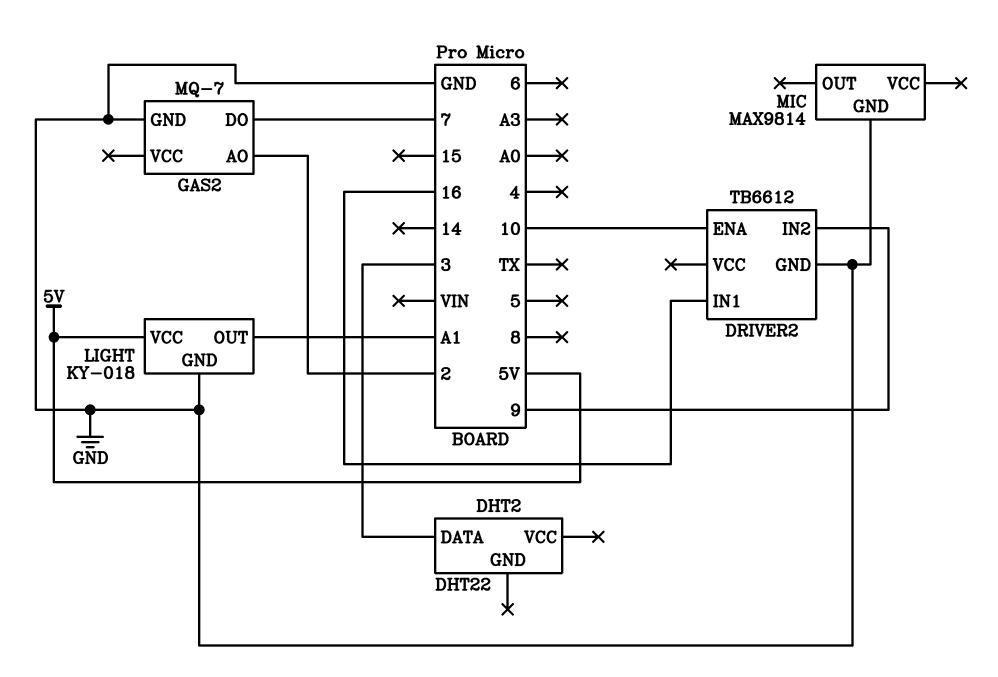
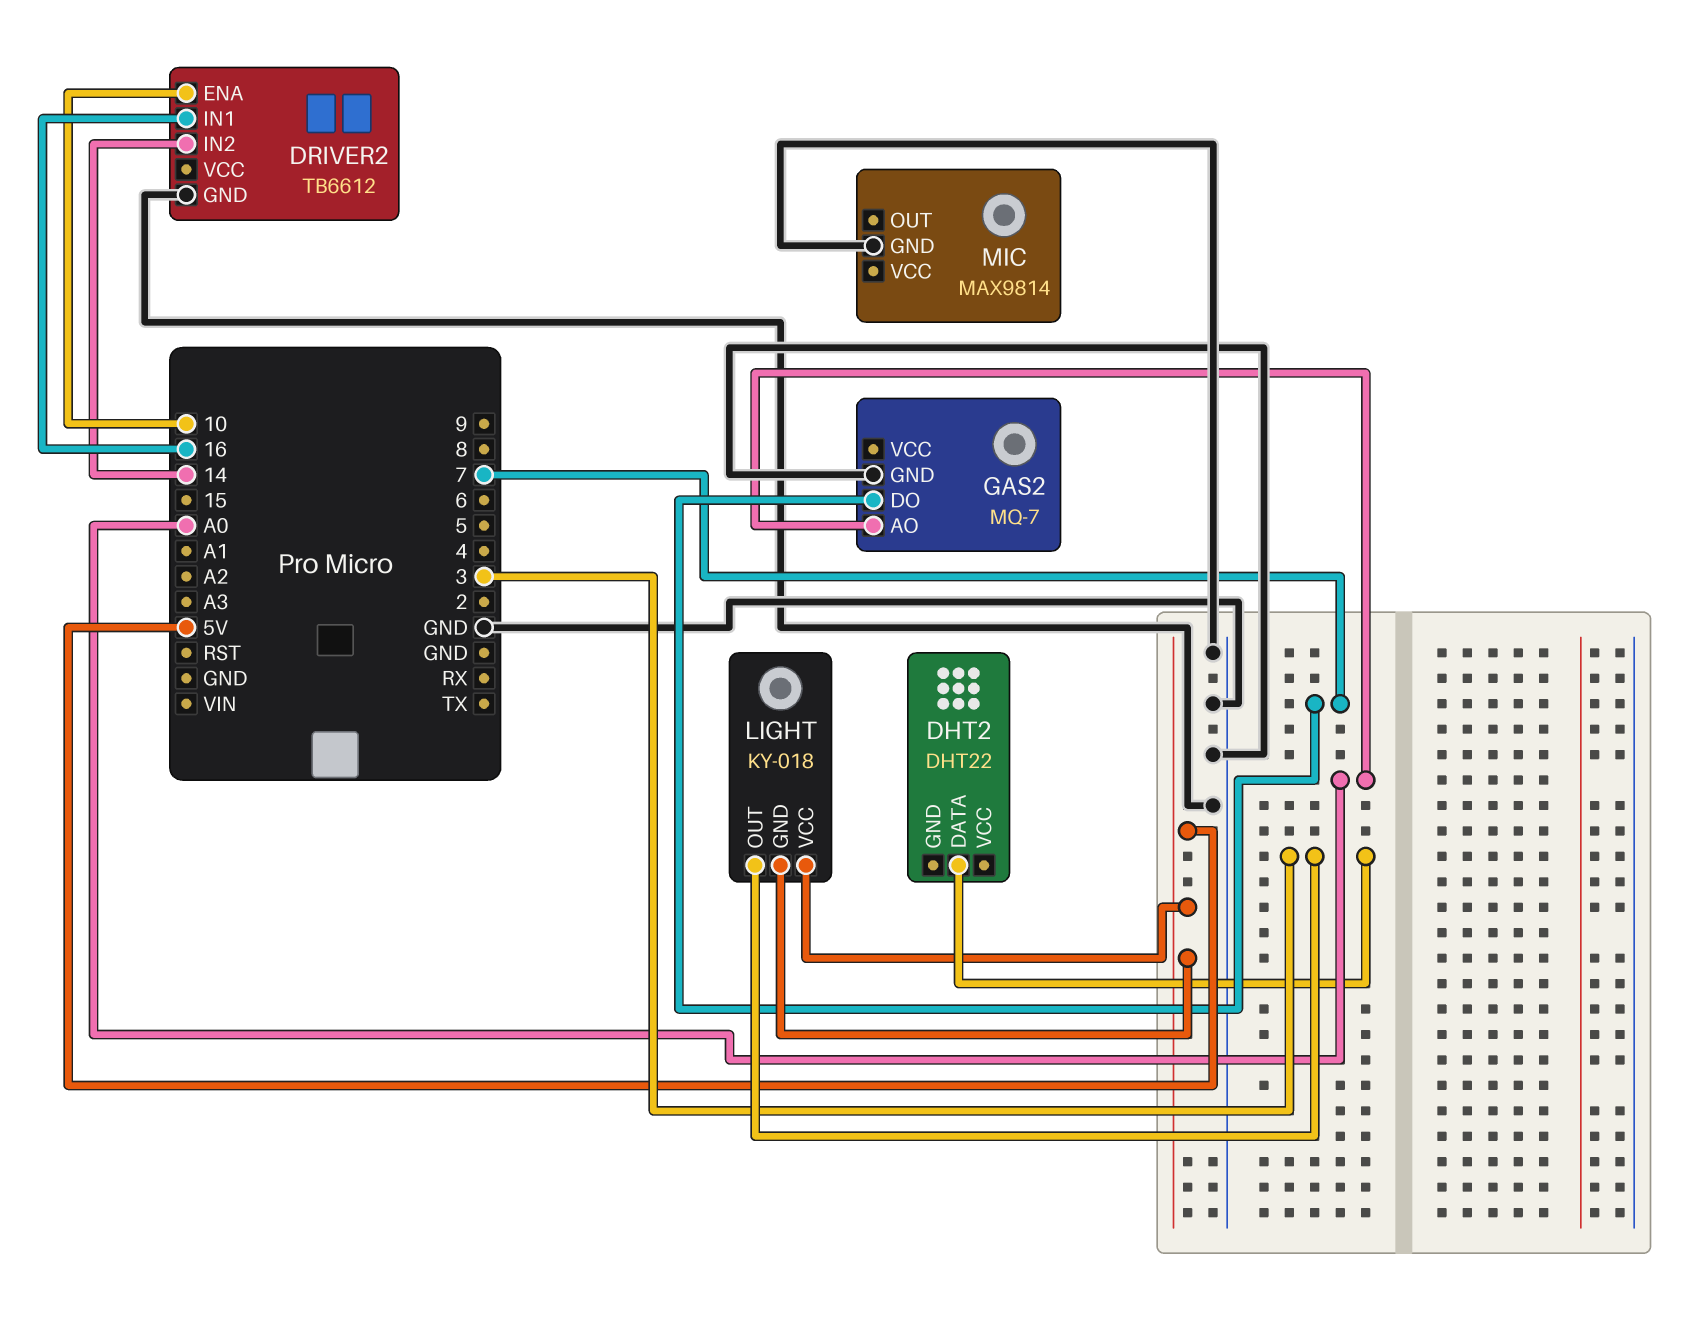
DRIVER2 pin IN2: 9 -> 14
GAS2 pin AO: 2 -> A0
LIGHT pin GND: GND -> 5V
LIGHT pin OUT: A1 -> 3

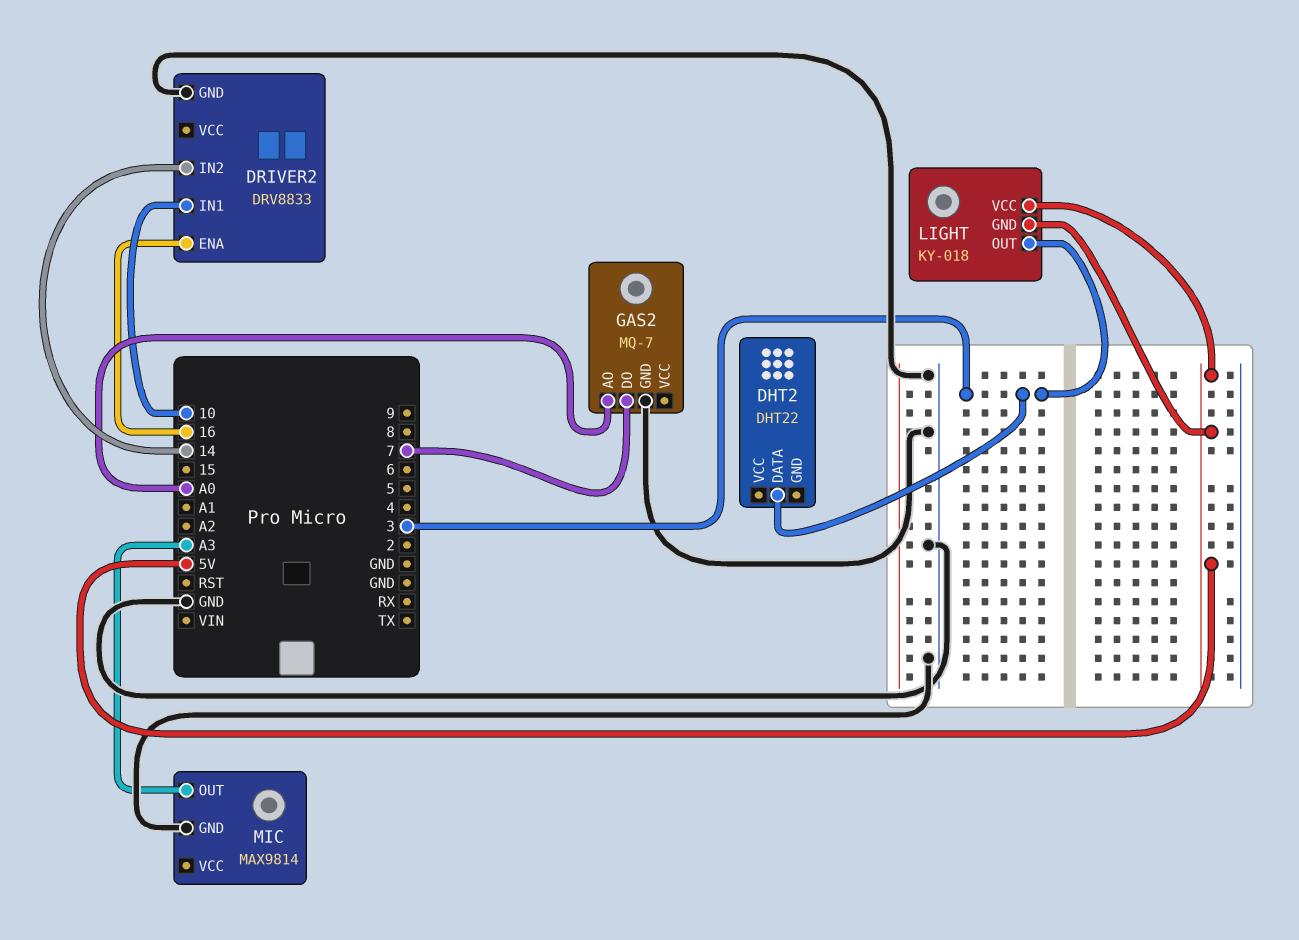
DRIVER2: TB6612 -> DRV8833
DRIVER2 pin ENA: 10 -> 16
DRIVER2 pin IN1: 16 -> 10
MIC pin OUT: none -> A3

